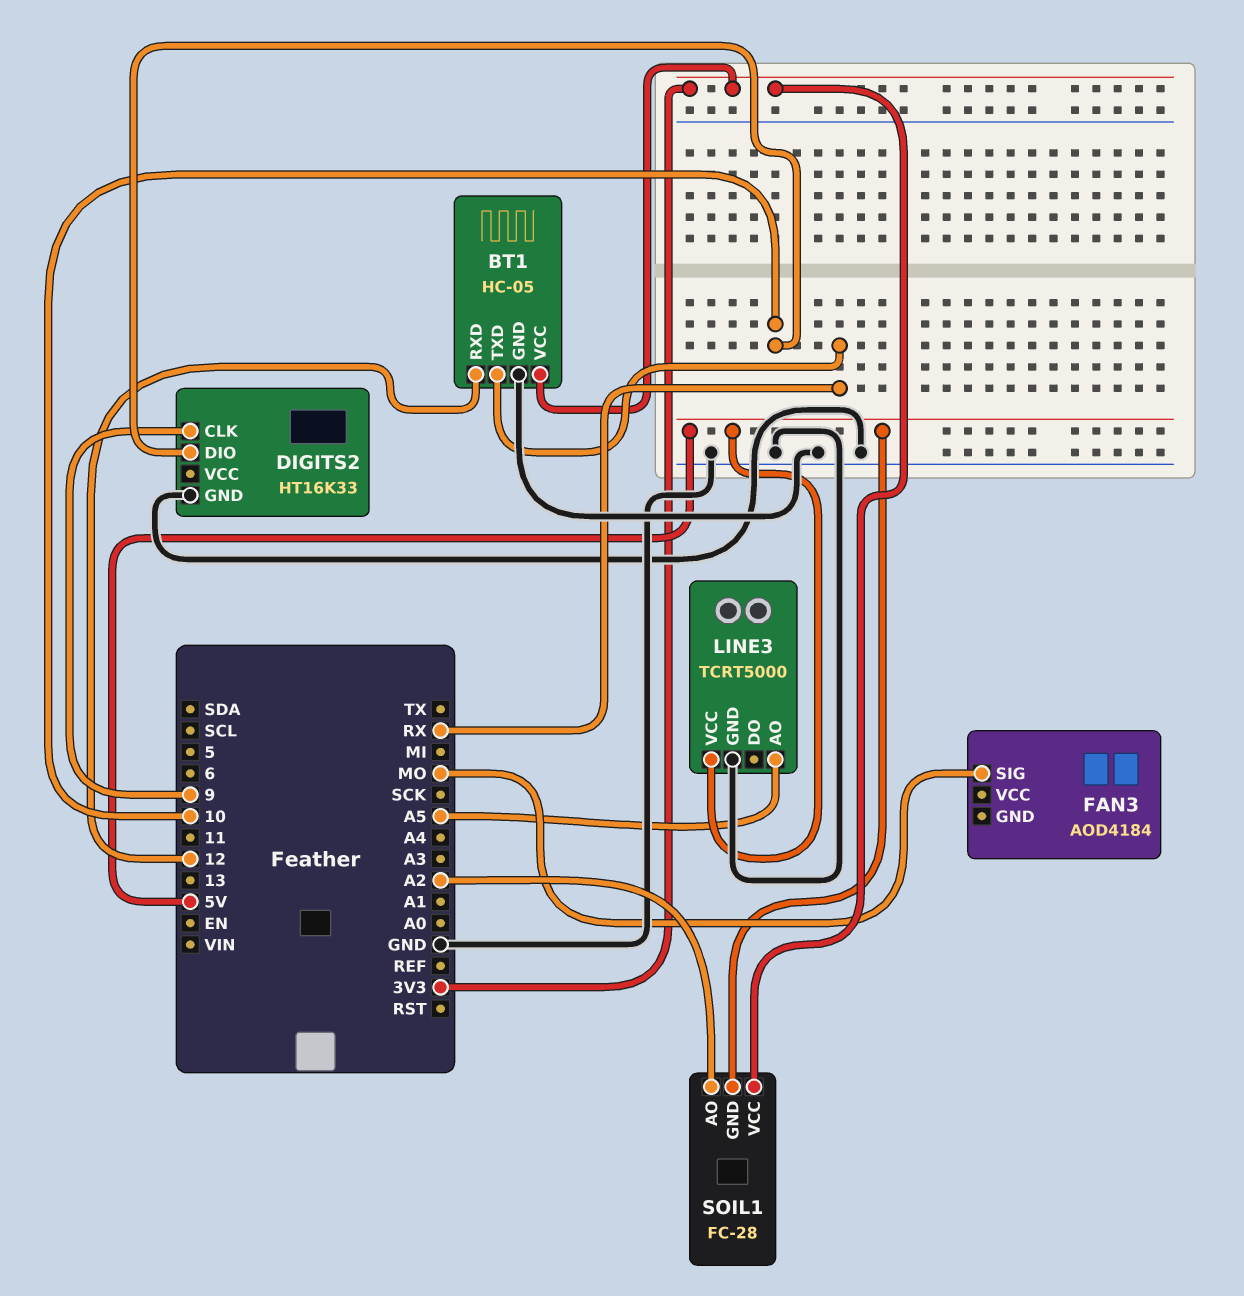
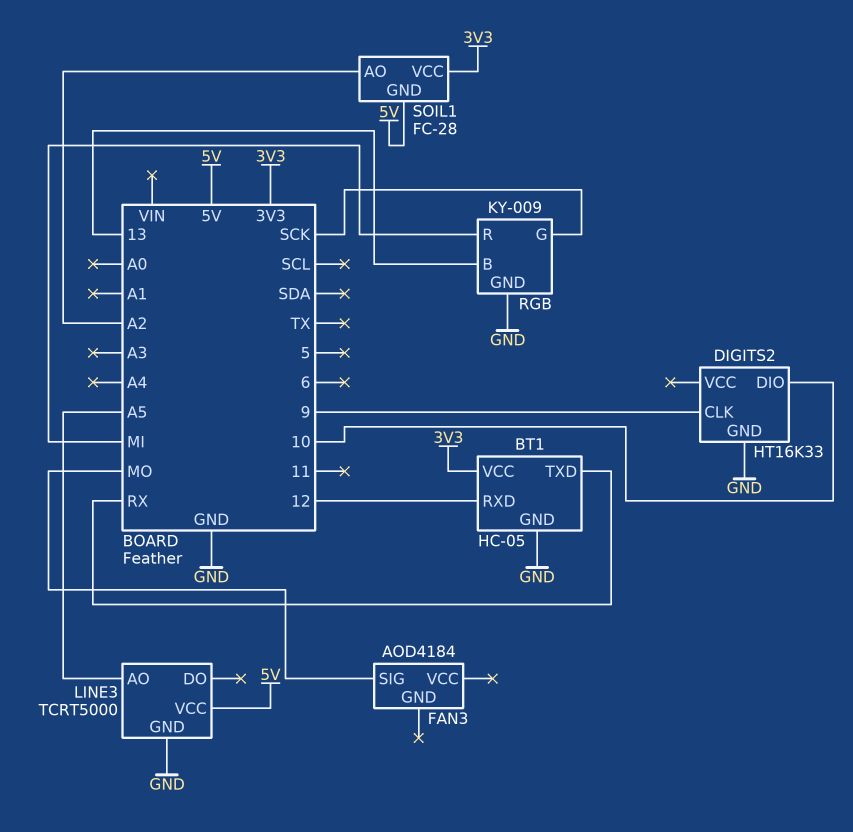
RGB: none -> KY-009
RGB pin B: none -> 13
RGB pin G: none -> SCK
RGB pin GND: none -> GND
RGB pin R: none -> MI

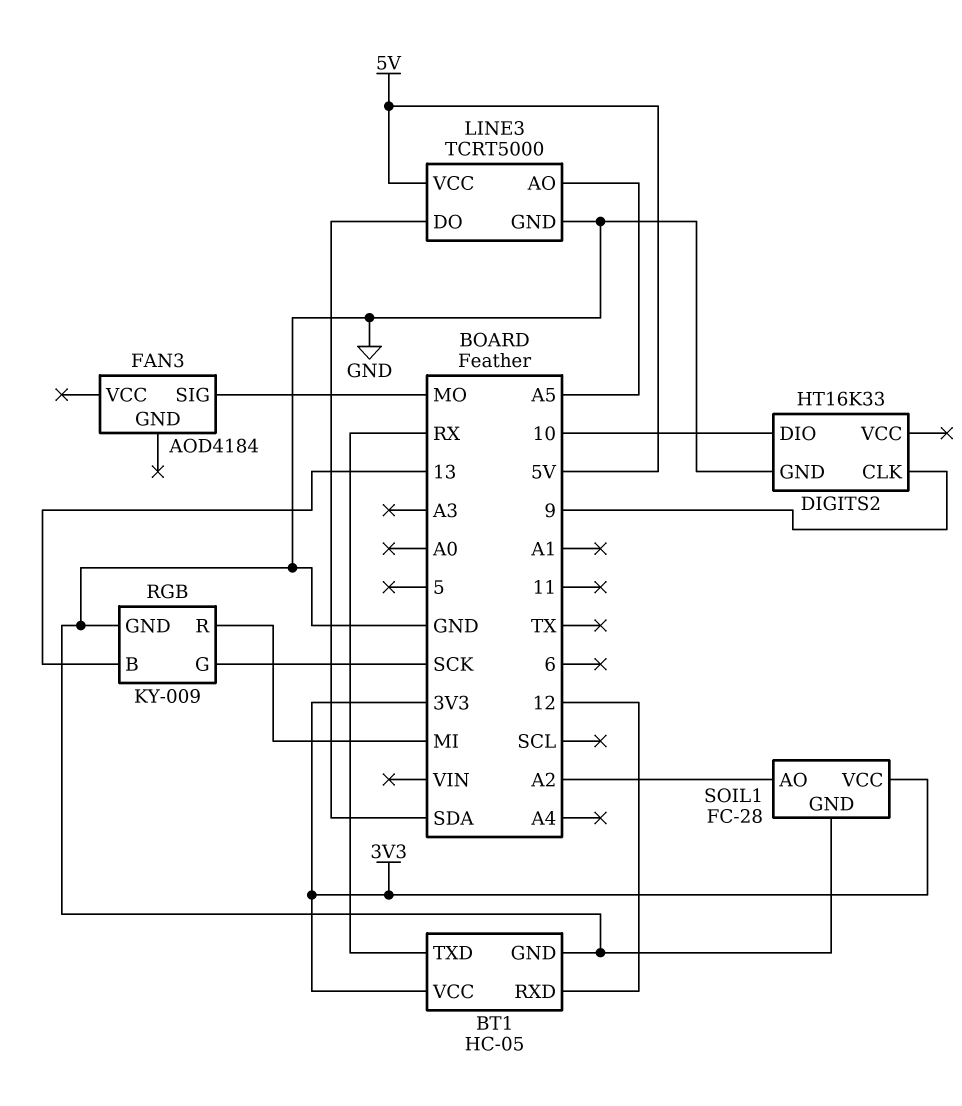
LINE3 pin DO: none -> SDA
SOIL1 pin GND: 5V -> GND

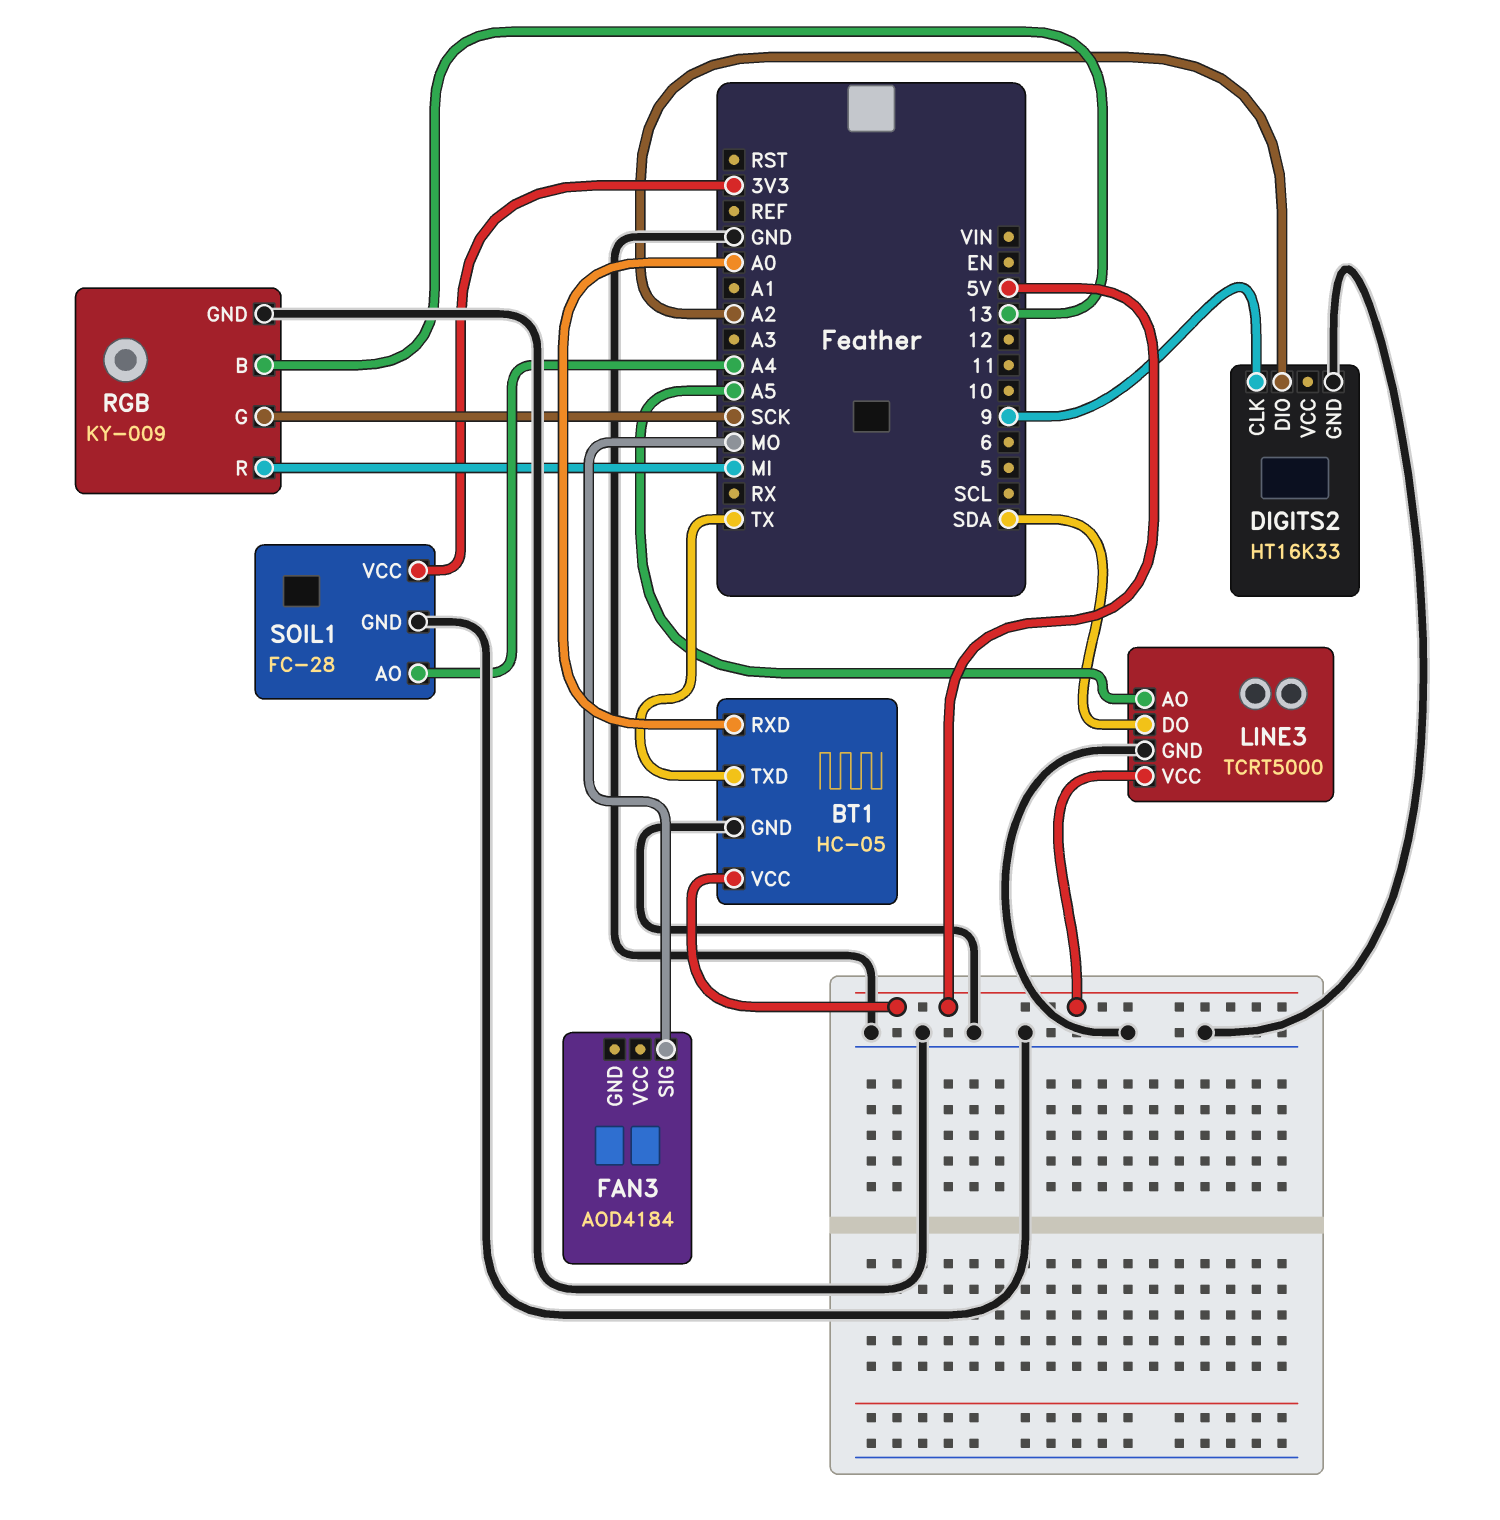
BT1 pin RXD: 12 -> A0
BT1 pin TXD: RX -> TX
BT1 pin VCC: 3V3 -> 5V
DIGITS2 pin DIO: 10 -> A2
SOIL1 pin AO: A2 -> A4

